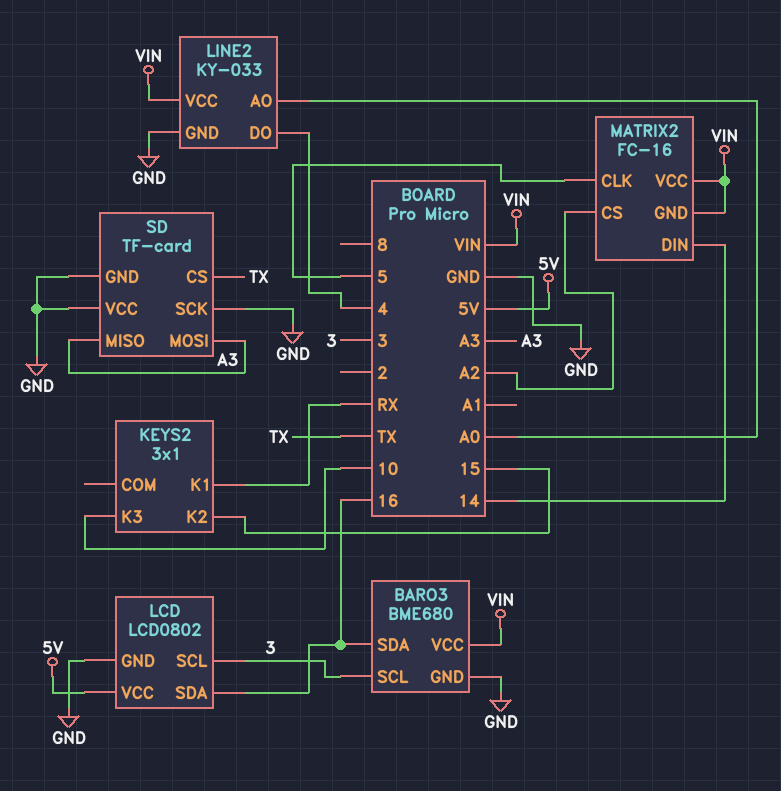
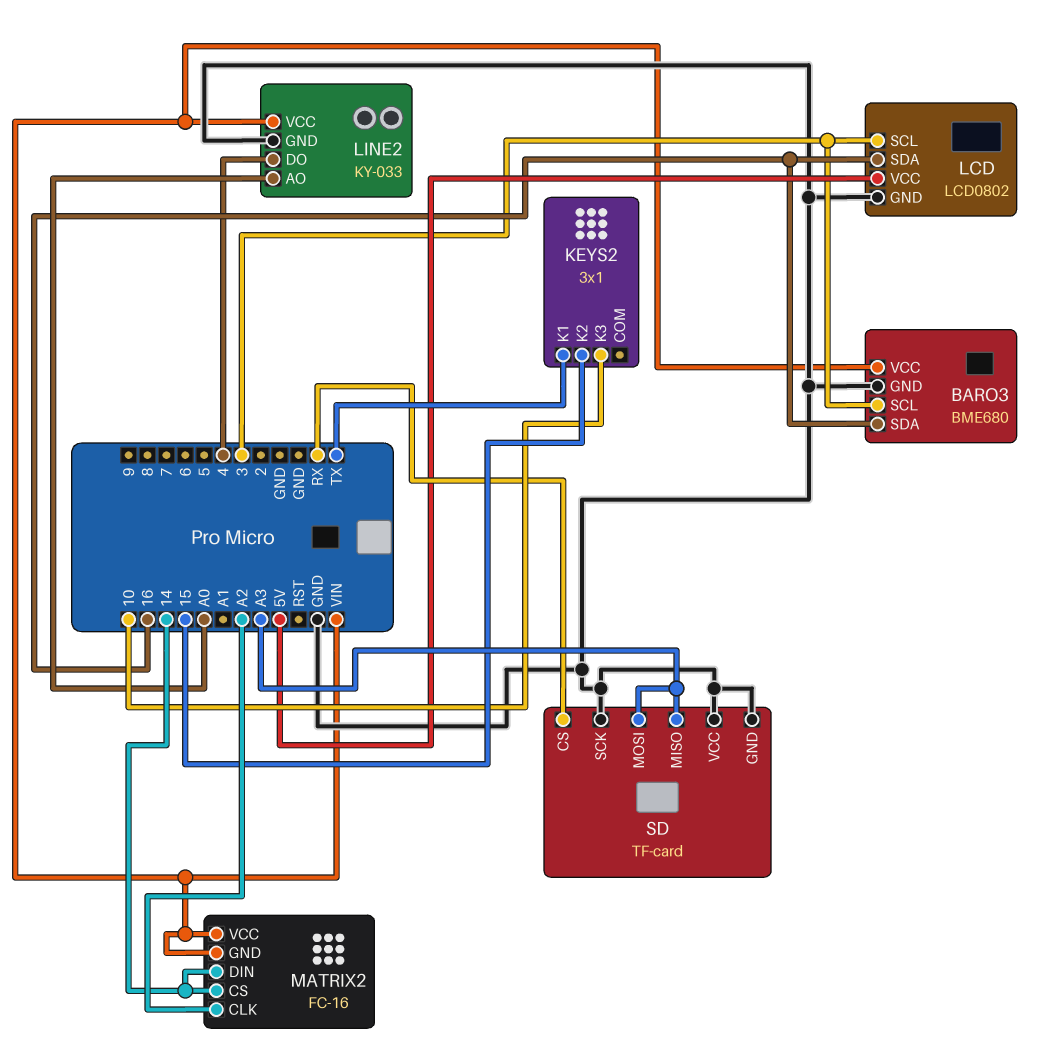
KEYS2 pin K1: RX -> TX
MATRIX2 pin CLK: 5 -> A2
MATRIX2 pin CS: A2 -> 14
SD pin CS: TX -> RX

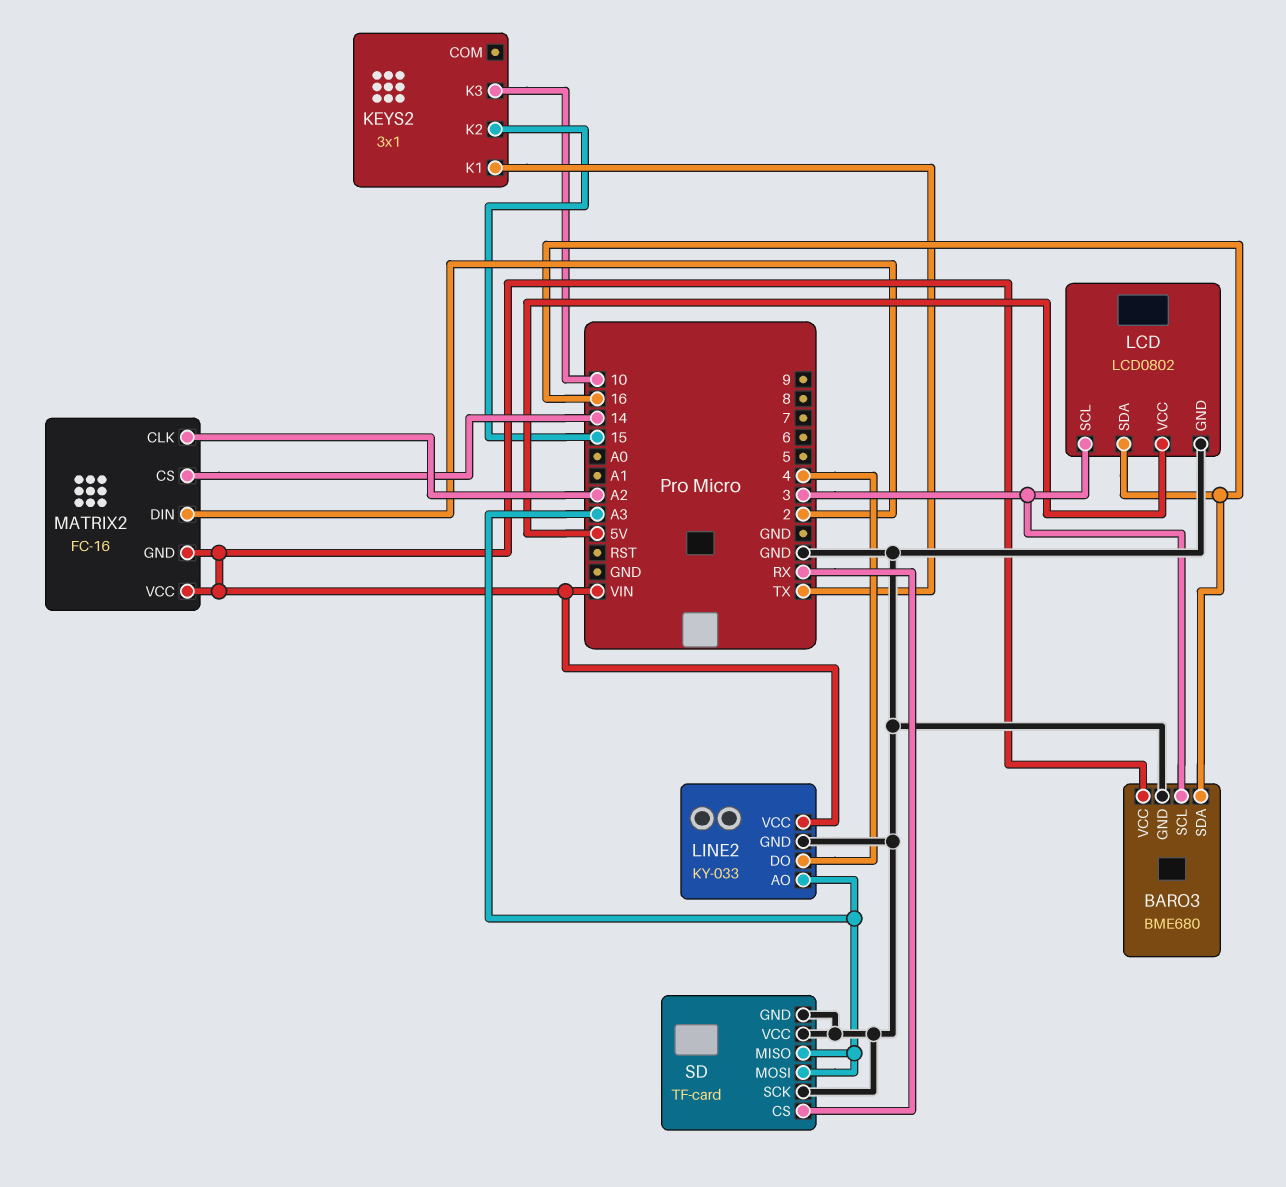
LINE2 pin AO: A0 -> A3
MATRIX2 pin DIN: 14 -> 2

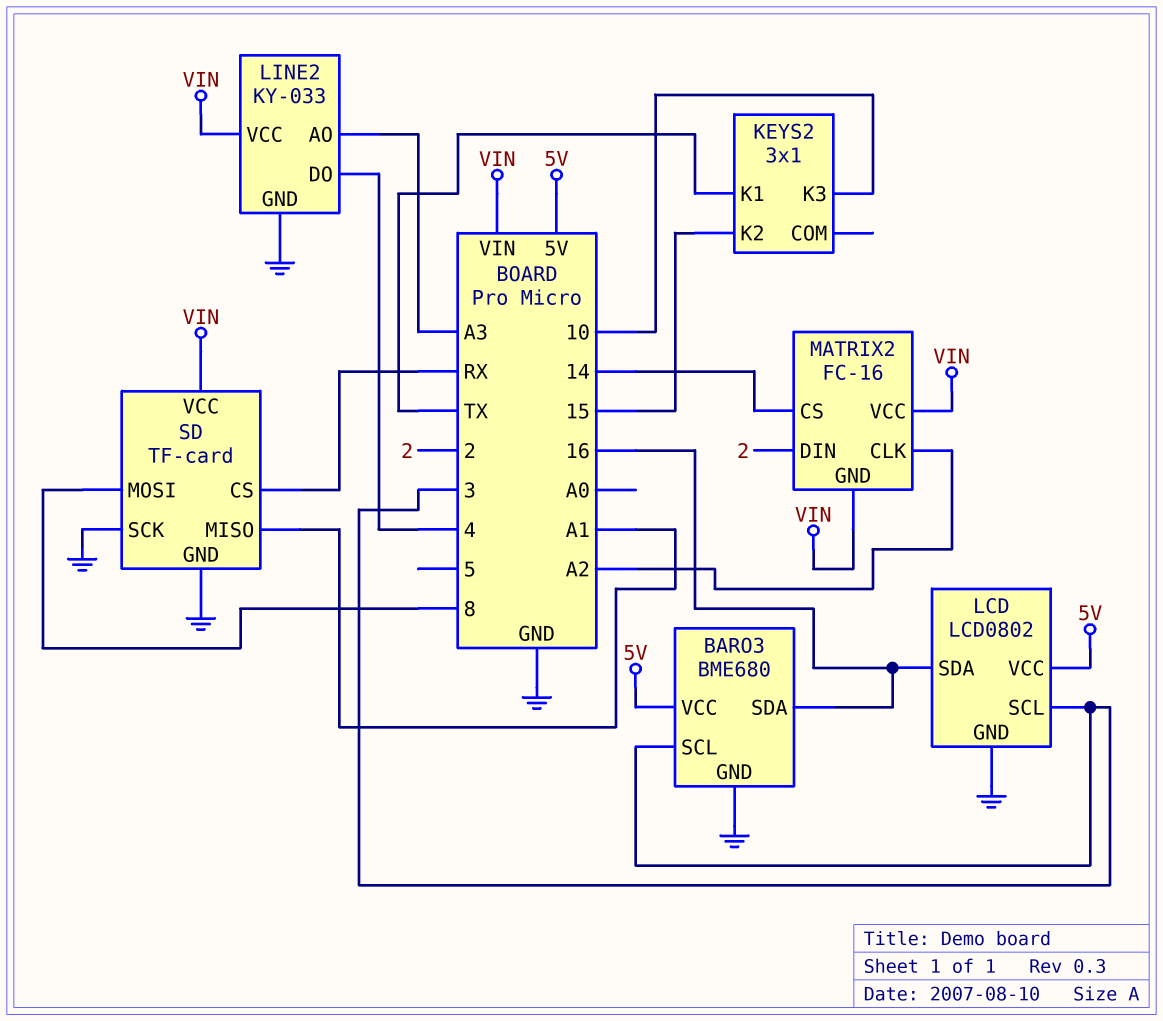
BARO3 pin VCC: VIN -> 5V
SD pin MISO: A3 -> A1
SD pin MOSI: A3 -> 8
SD pin VCC: GND -> VIN

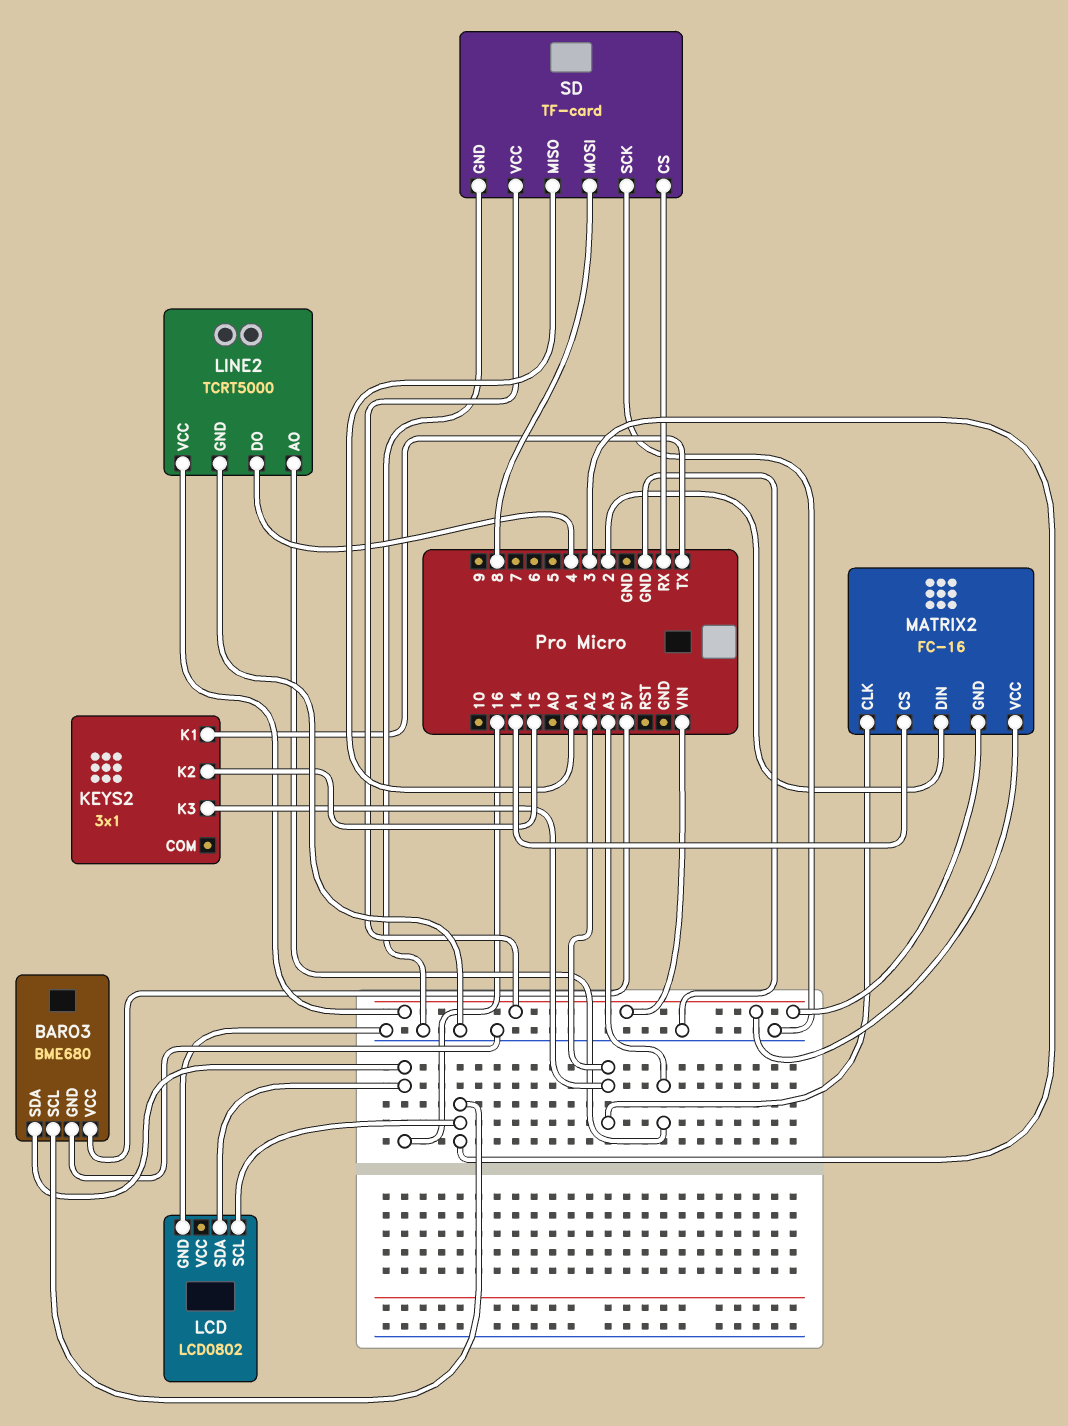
KEYS2 pin K3: 10 -> A2
LCD pin VCC: 5V -> none
LINE2: KY-033 -> TCRT5000

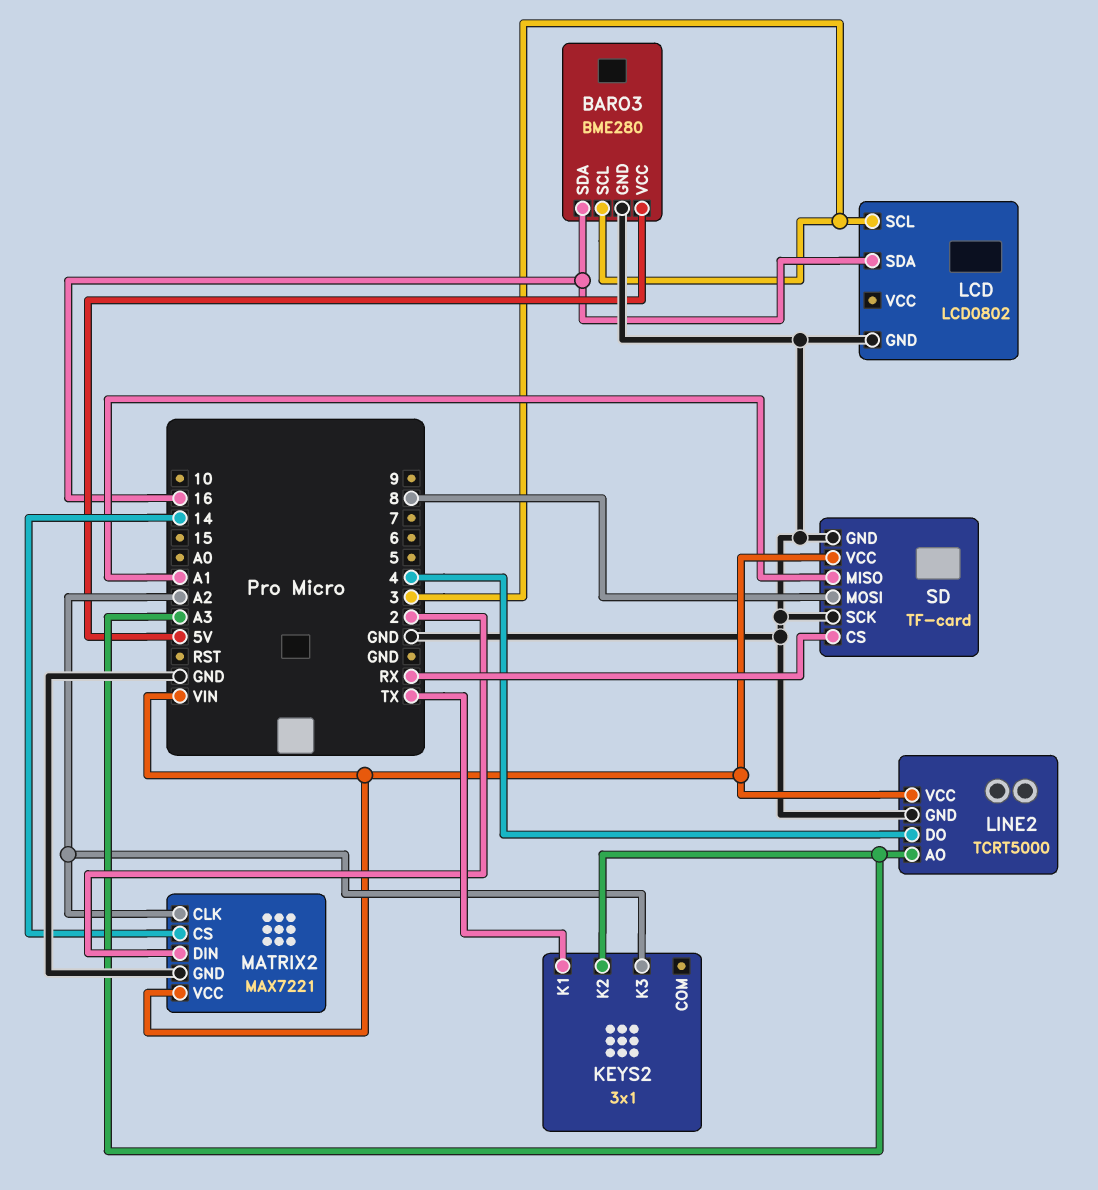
BARO3: BME680 -> BME280
KEYS2 pin K2: 15 -> A3
MATRIX2: FC-16 -> MAX7221
MATRIX2 pin GND: VIN -> GND

